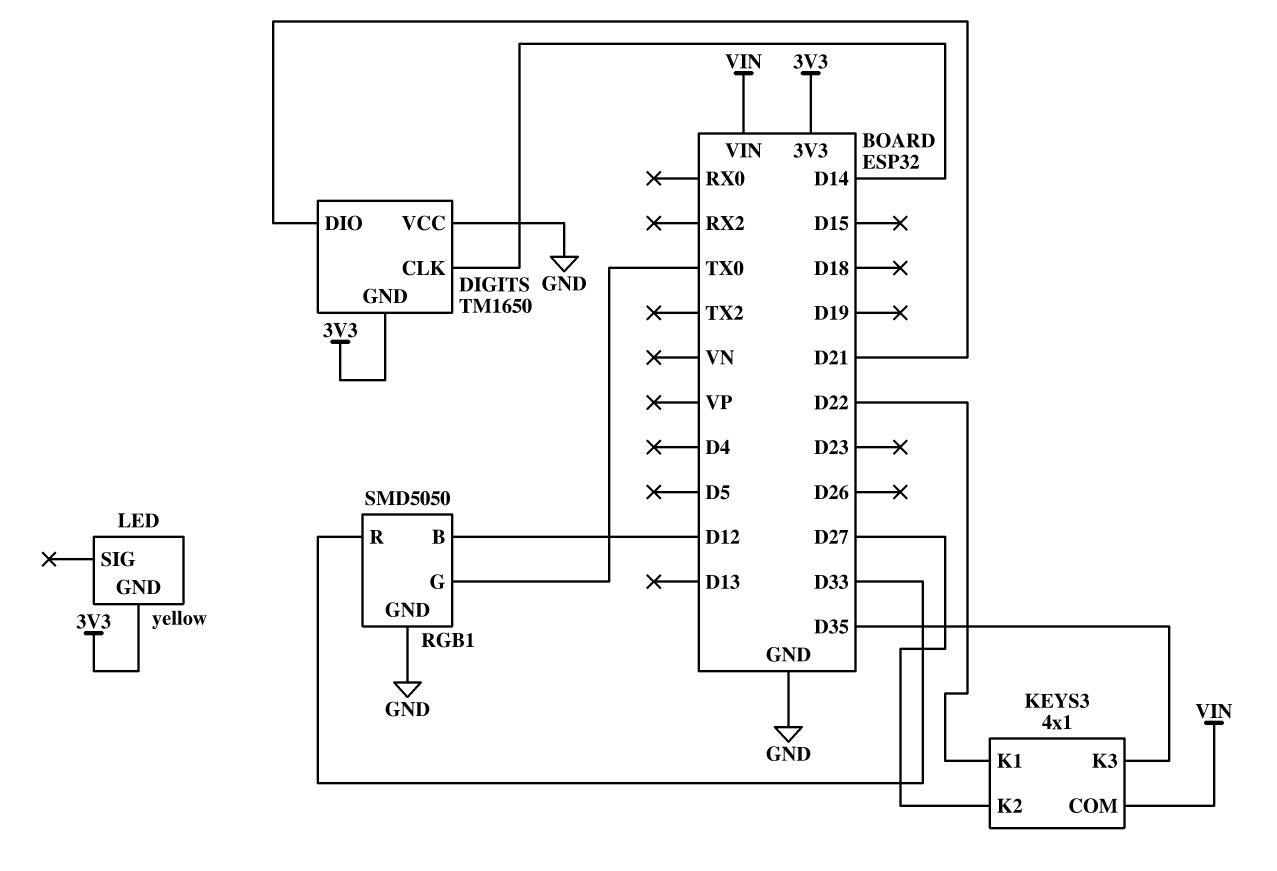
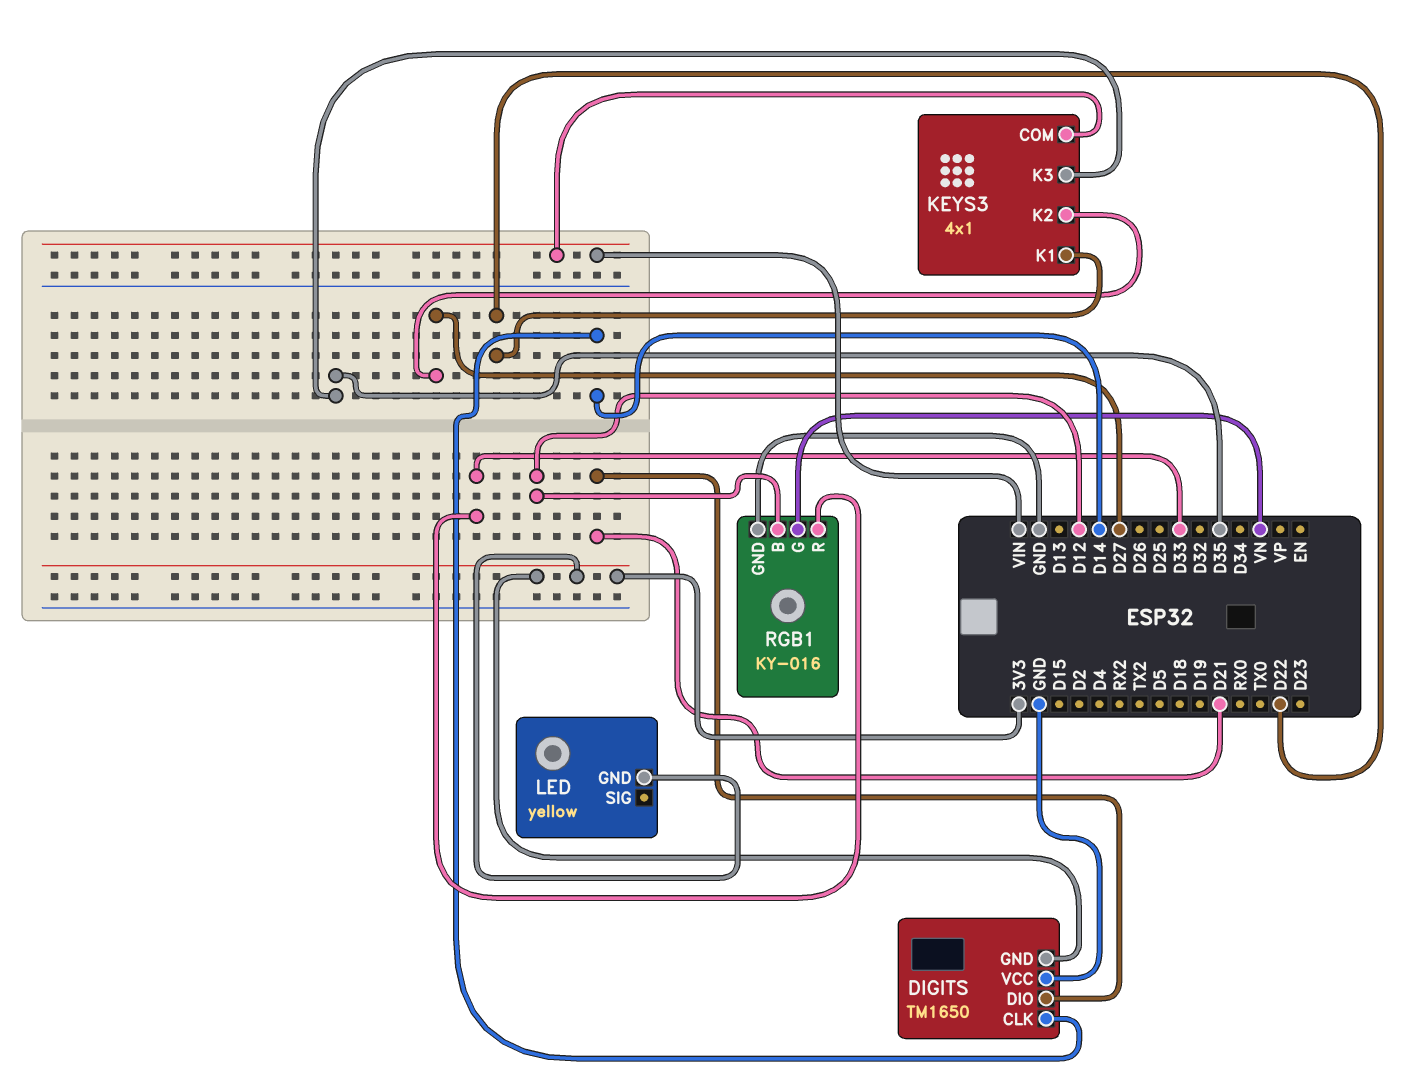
RGB1: SMD5050 -> KY-016
RGB1 pin G: TX0 -> VN

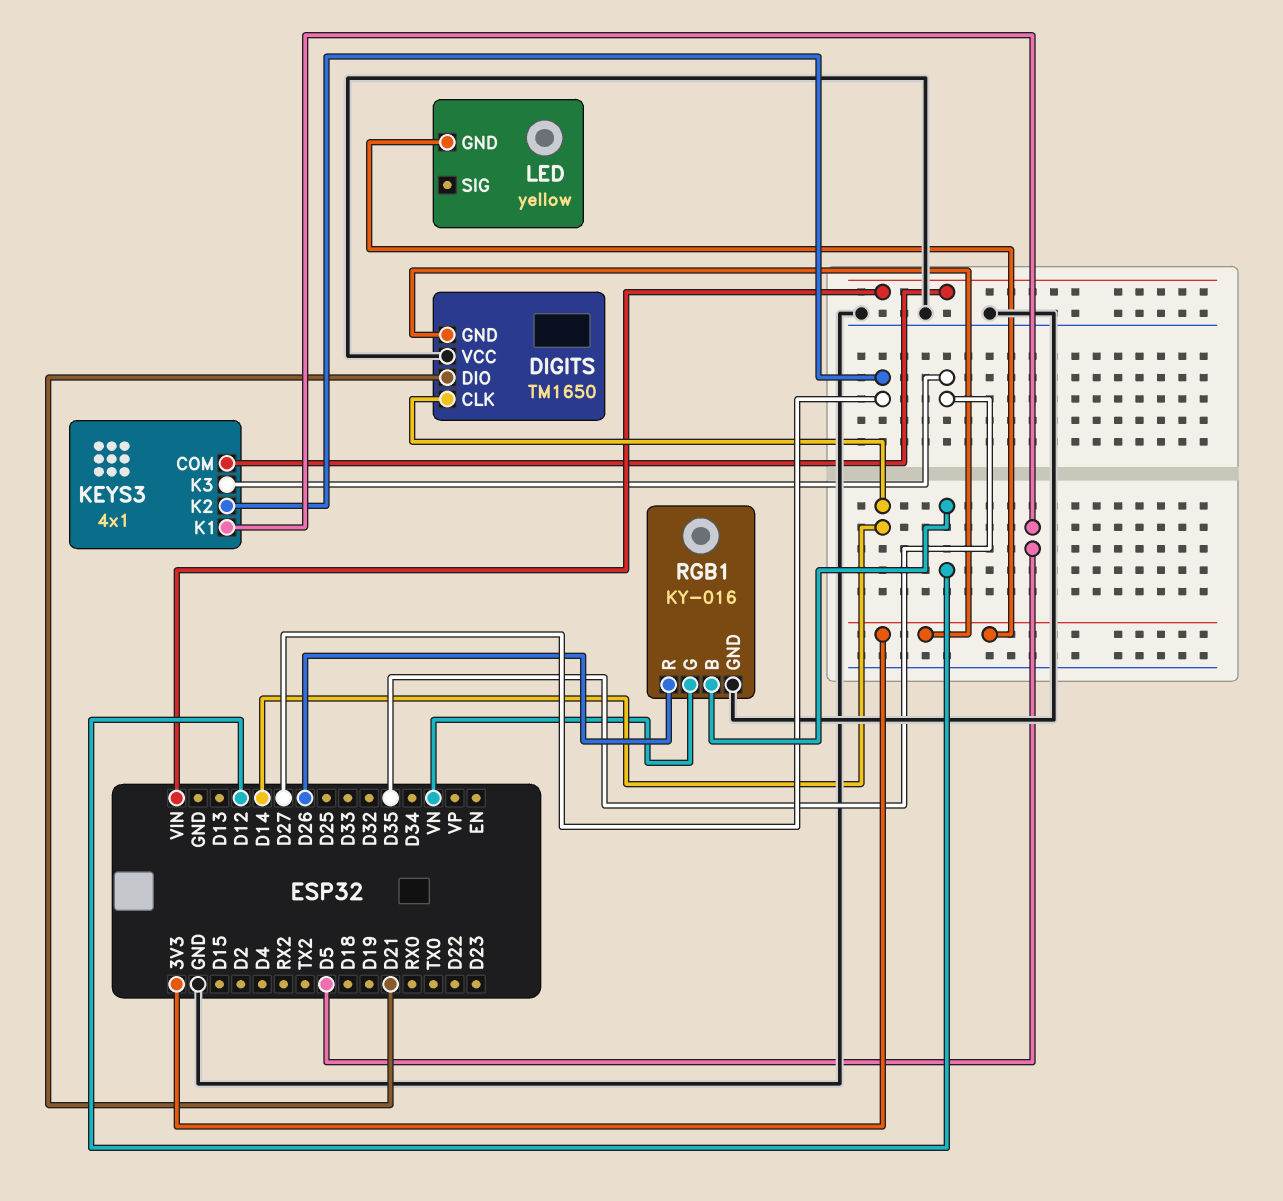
KEYS3 pin K1: D22 -> D5
RGB1 pin R: D33 -> D26

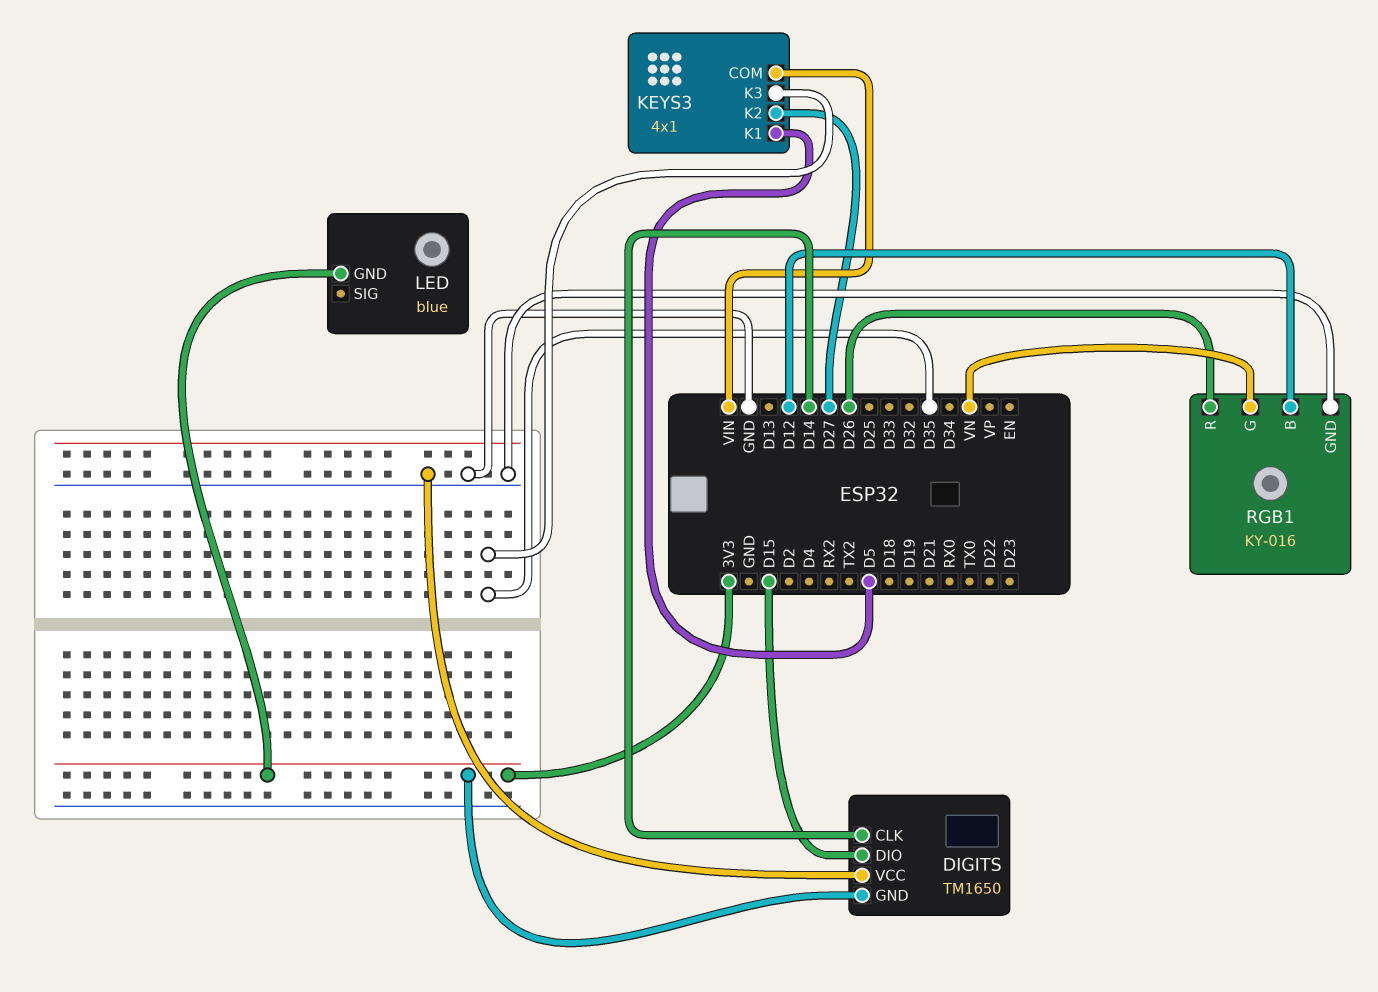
DIGITS pin DIO: D21 -> D15
LED: yellow -> blue

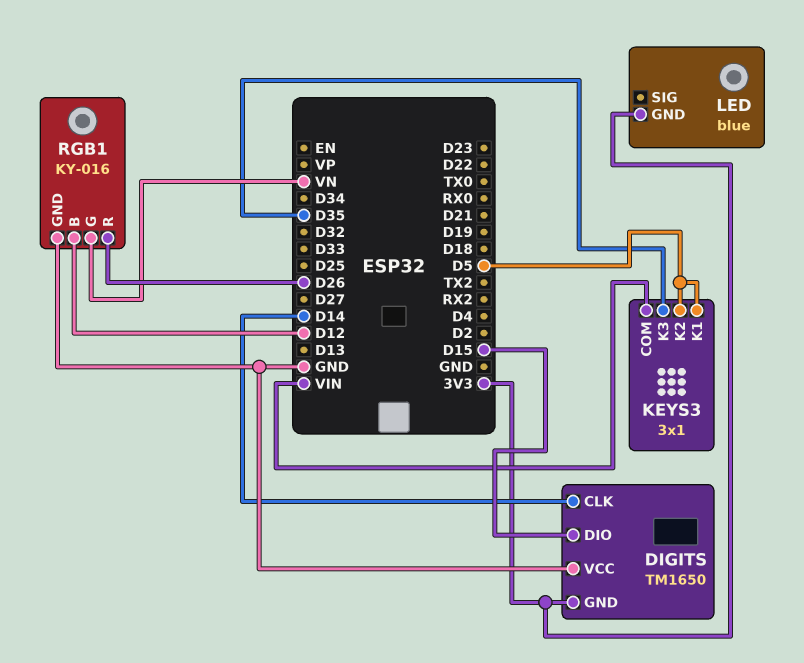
KEYS3: 4x1 -> 3x1
KEYS3 pin K2: D27 -> D5

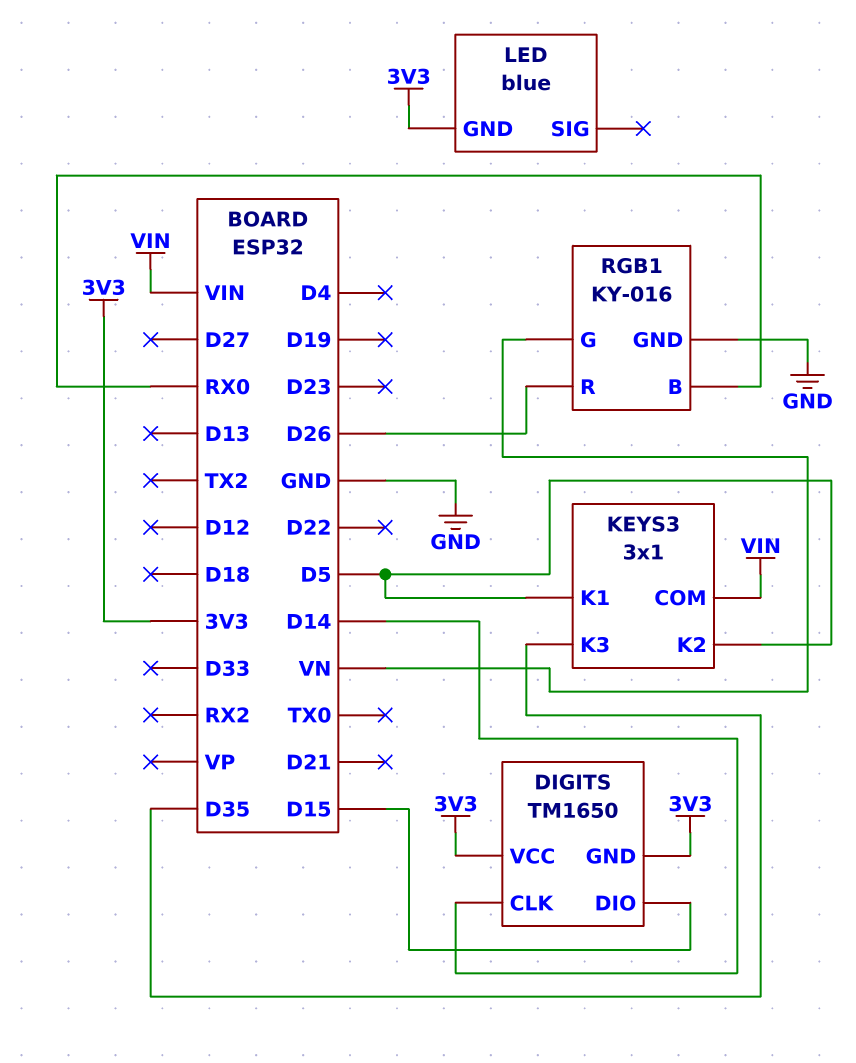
DIGITS pin VCC: GND -> 3V3
RGB1 pin B: D12 -> RX0

